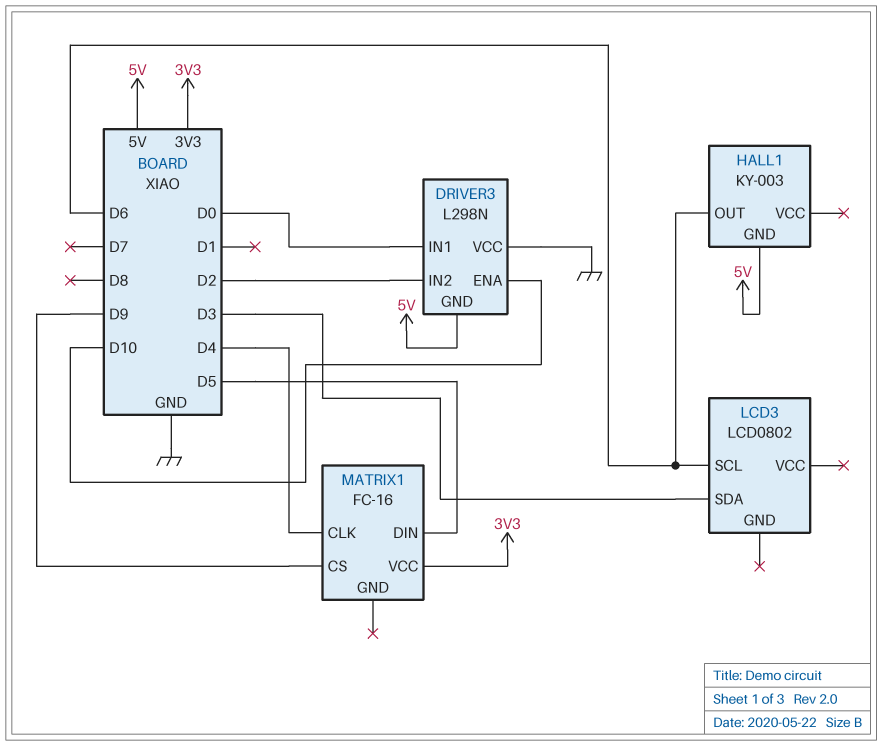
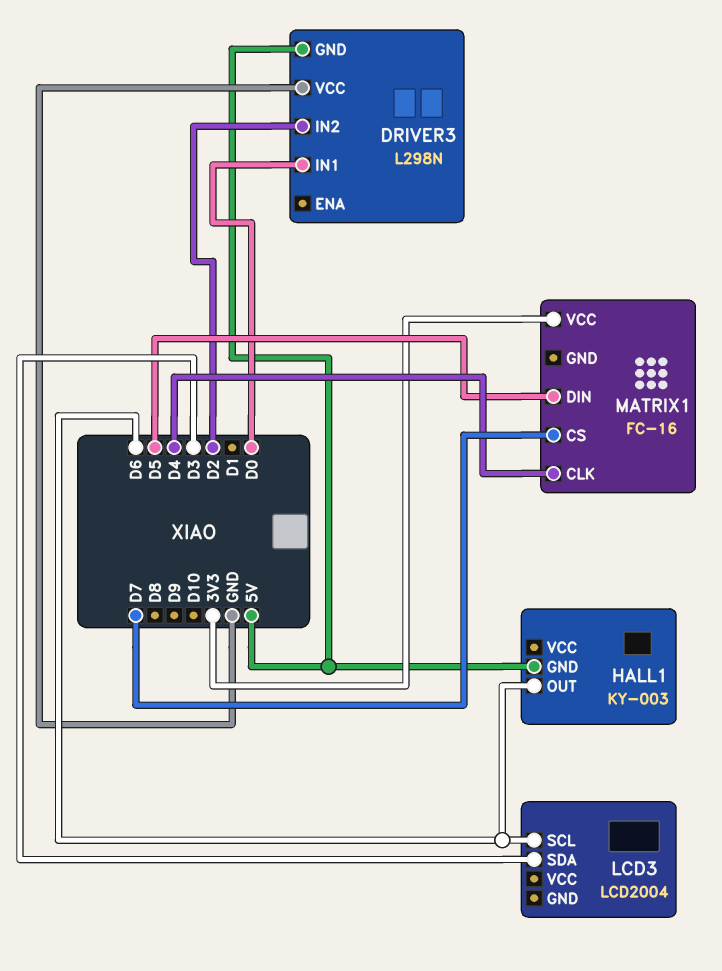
DRIVER3 pin ENA: D10 -> none
LCD3: LCD0802 -> LCD2004
MATRIX1 pin CS: D9 -> D7

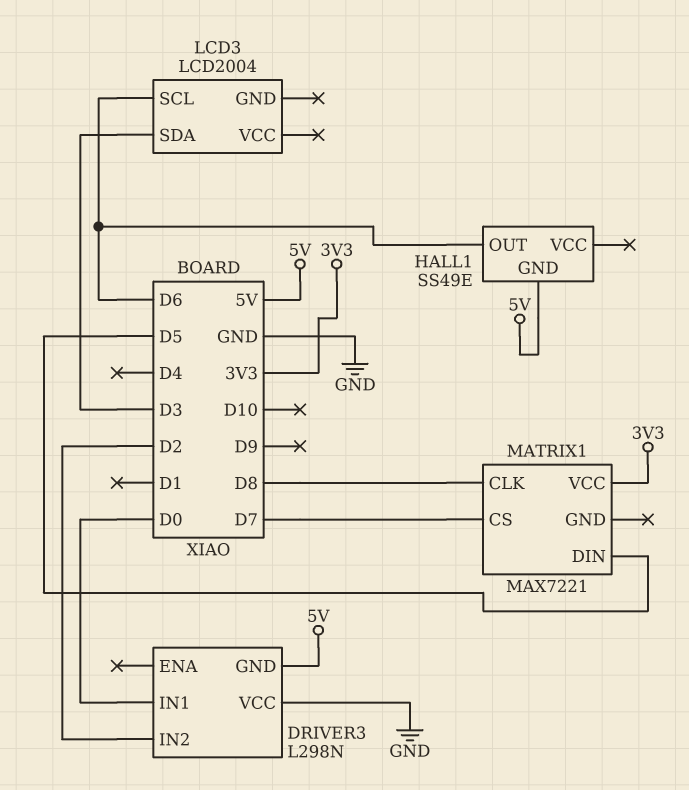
HALL1: KY-003 -> SS49E
MATRIX1: FC-16 -> MAX7221
MATRIX1 pin CLK: D4 -> D8

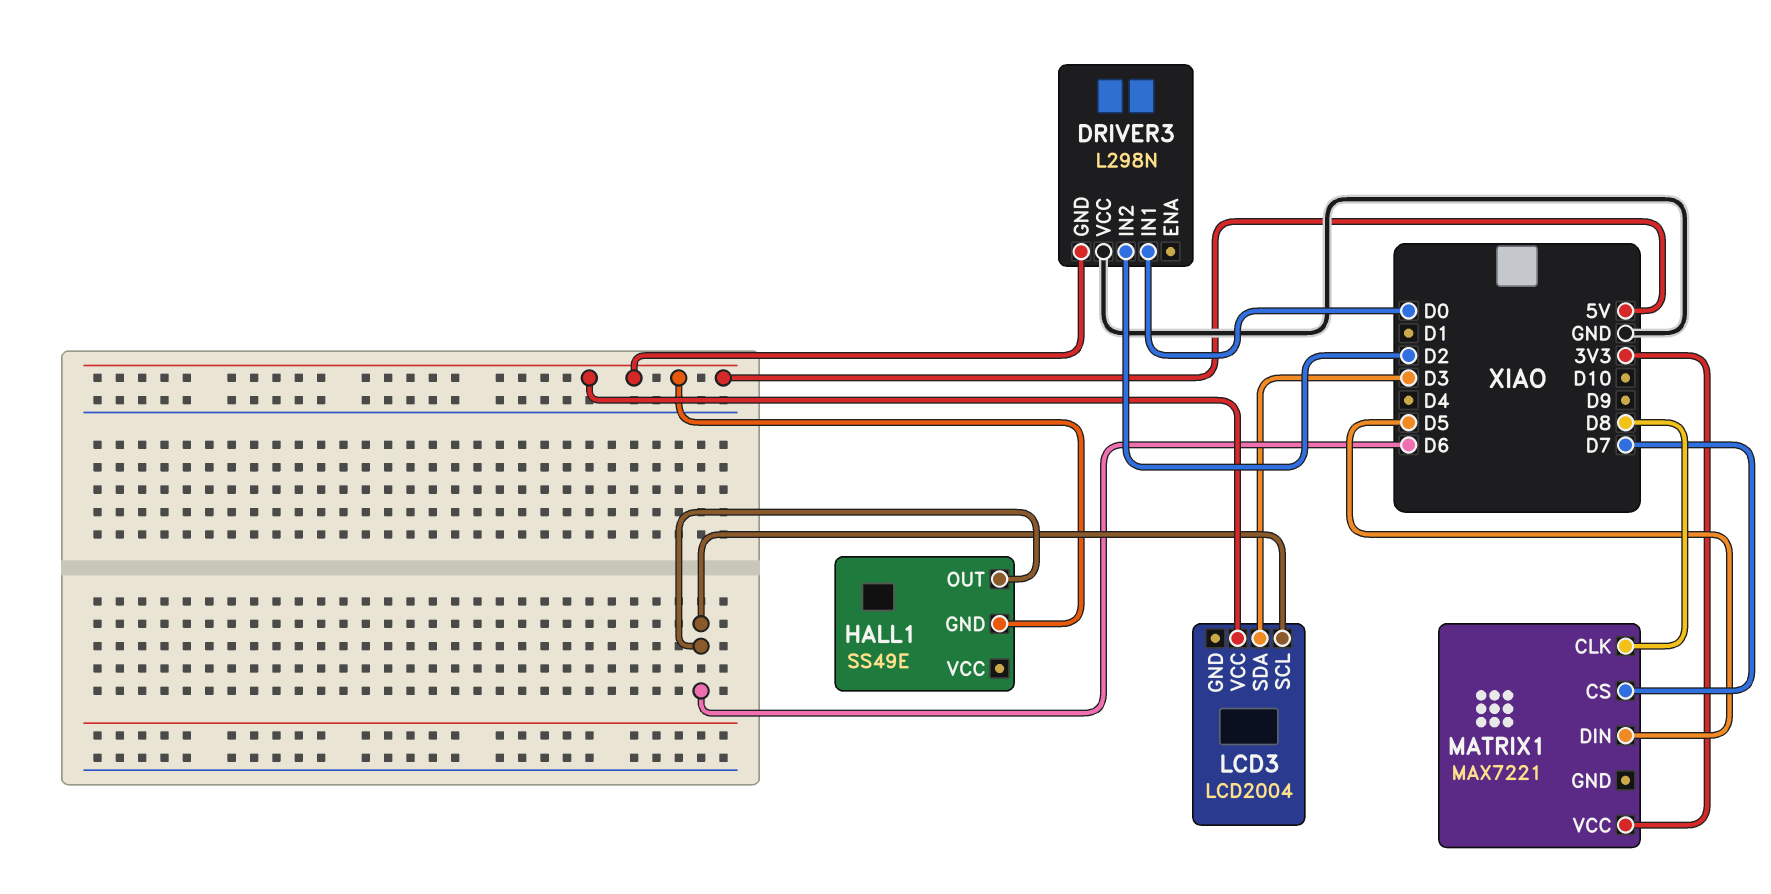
LCD3 pin VCC: none -> 5V

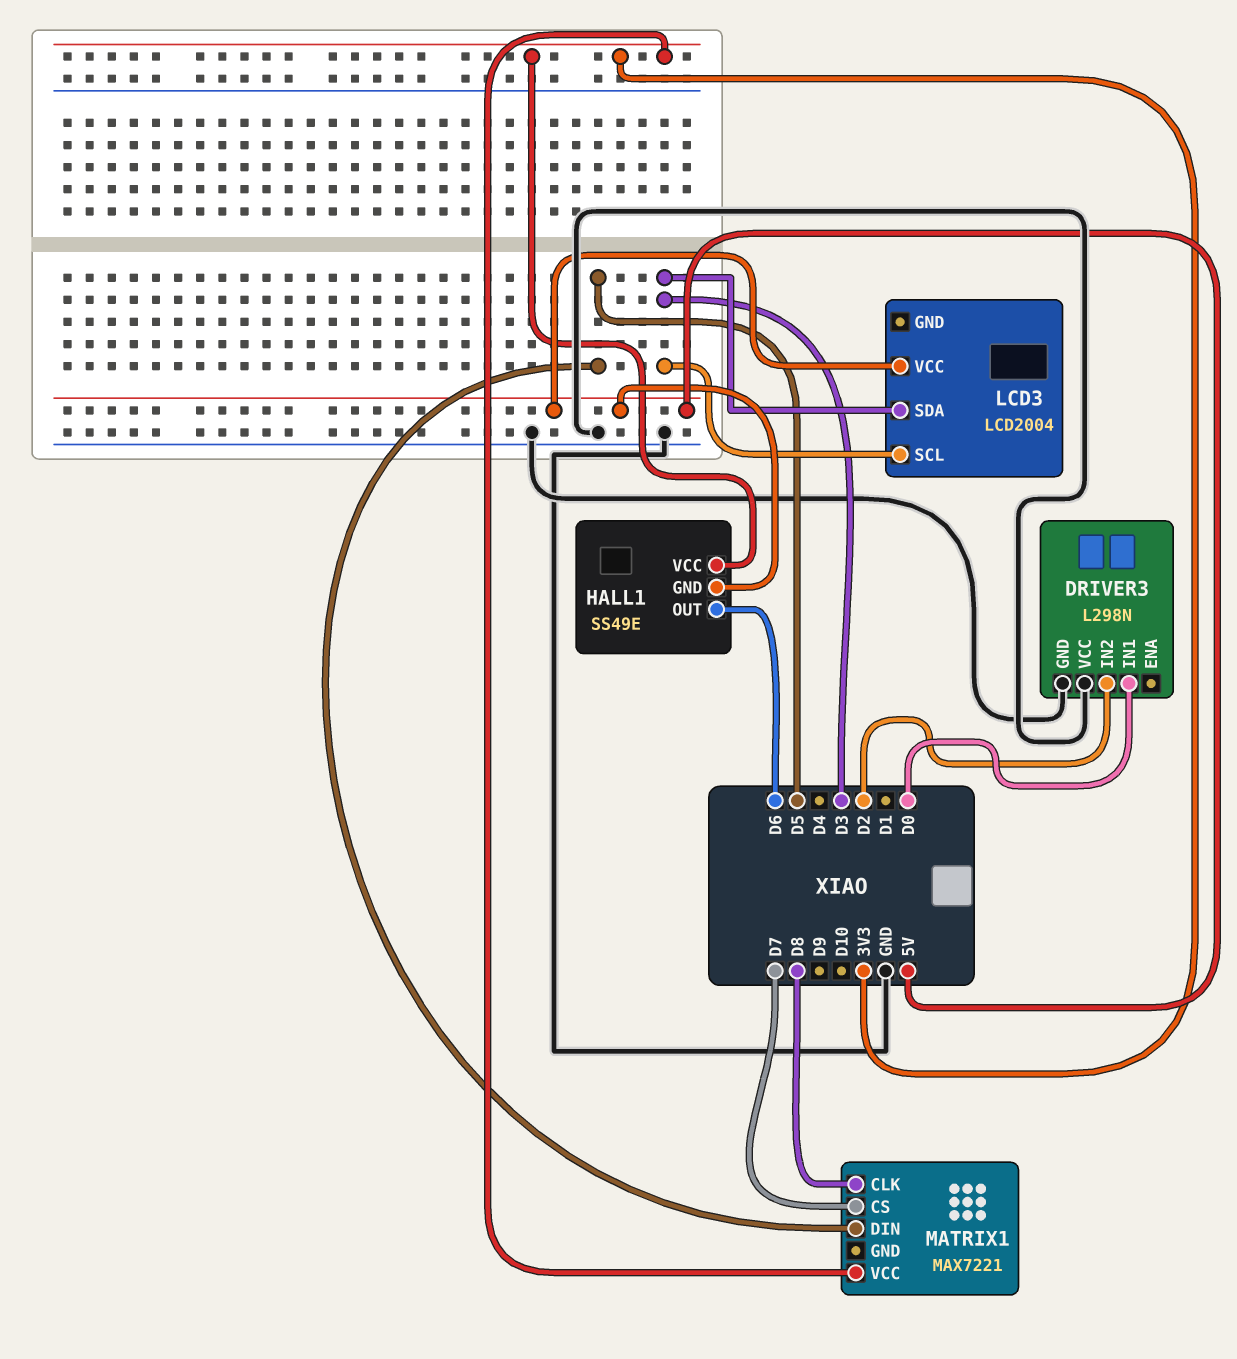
DRIVER3 pin GND: 5V -> GND
HALL1 pin VCC: none -> 3V3
LCD3 pin SCL: D6 -> D3

